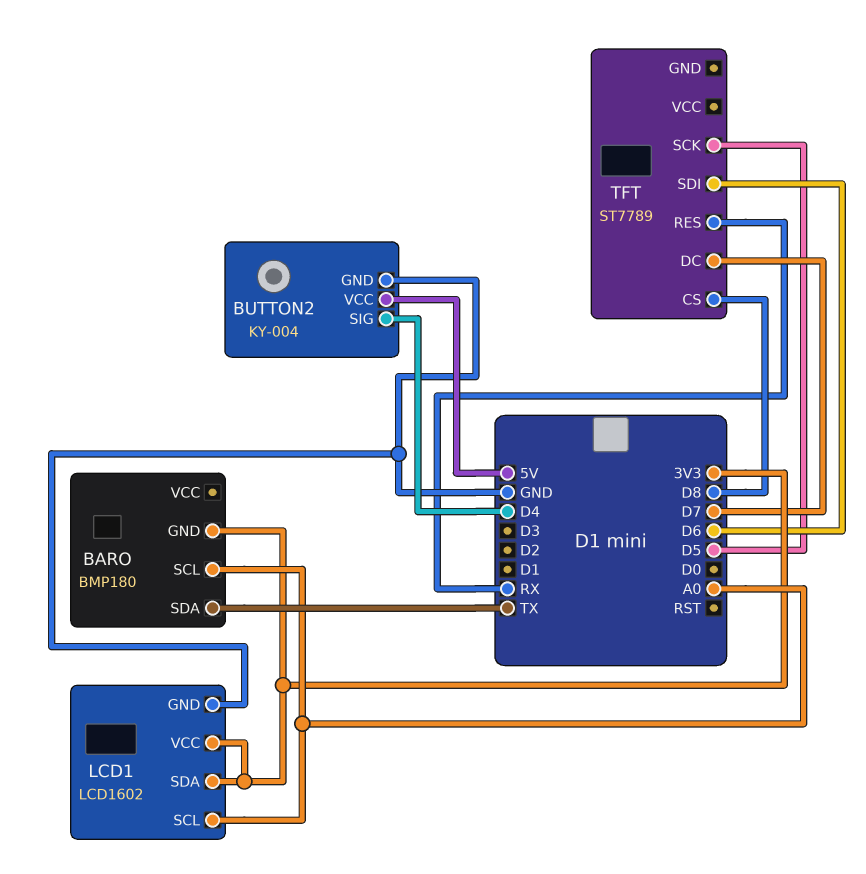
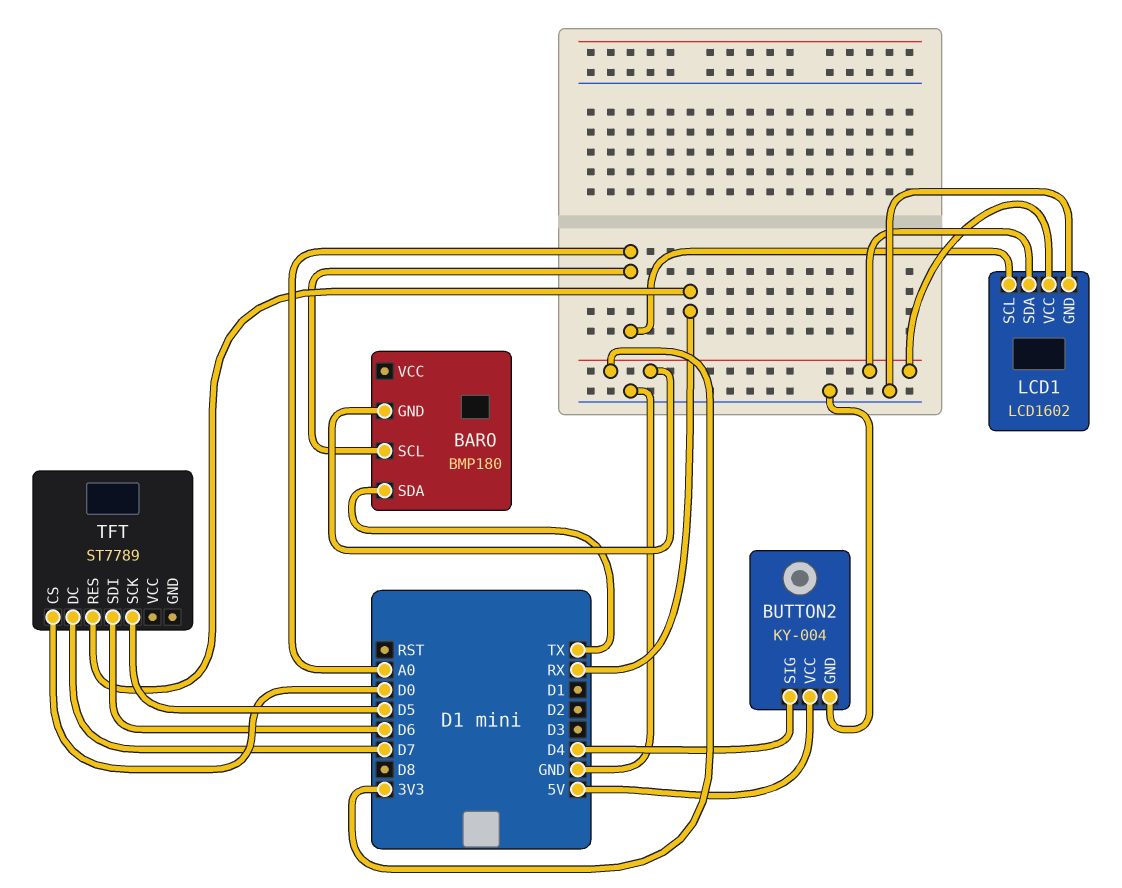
TFT pin CS: D8 -> D0

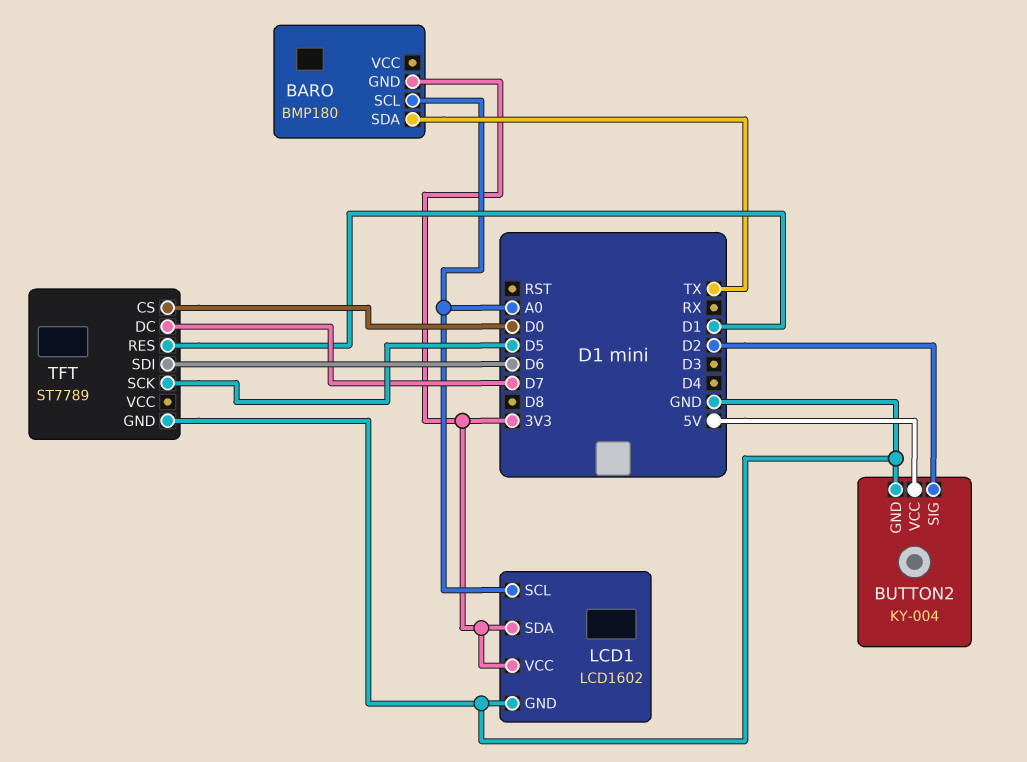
BUTTON2 pin SIG: D4 -> D2
TFT pin GND: none -> GND
TFT pin RES: RX -> D1

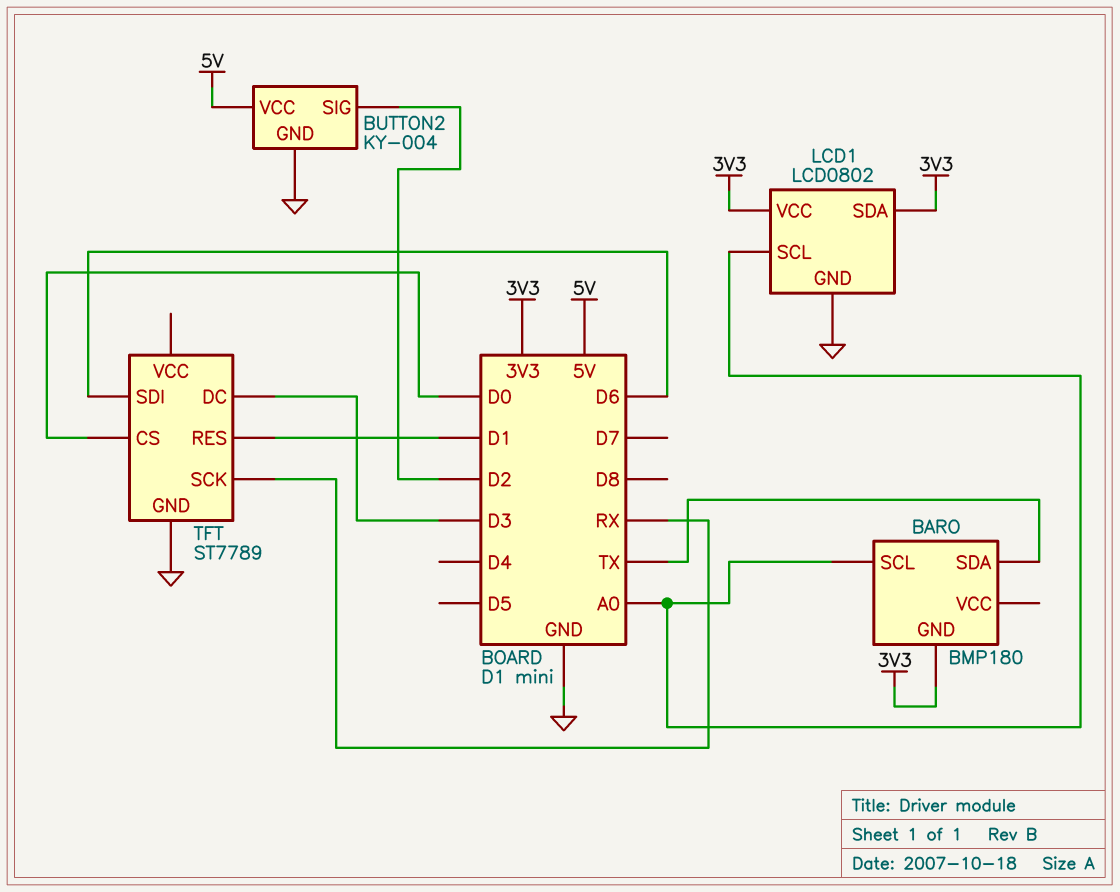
LCD1: LCD1602 -> LCD0802
TFT pin DC: D7 -> D3
TFT pin SCK: D5 -> RX

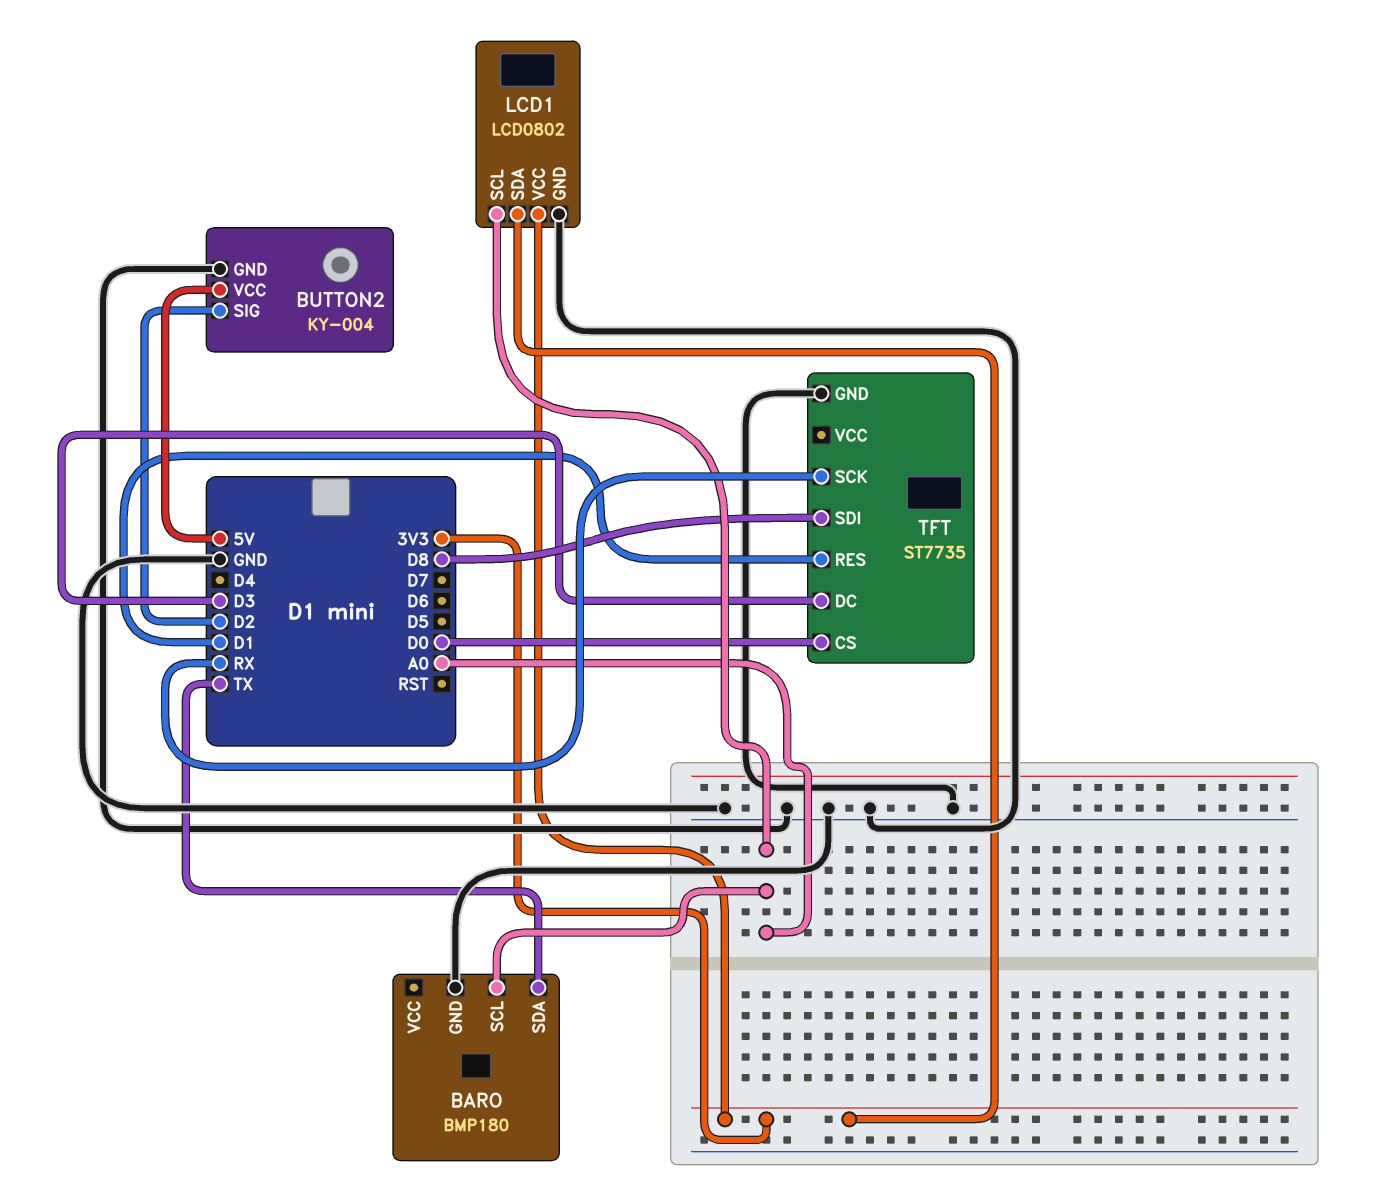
BARO pin GND: 3V3 -> GND
TFT: ST7789 -> ST7735
TFT pin SDI: D6 -> D8

